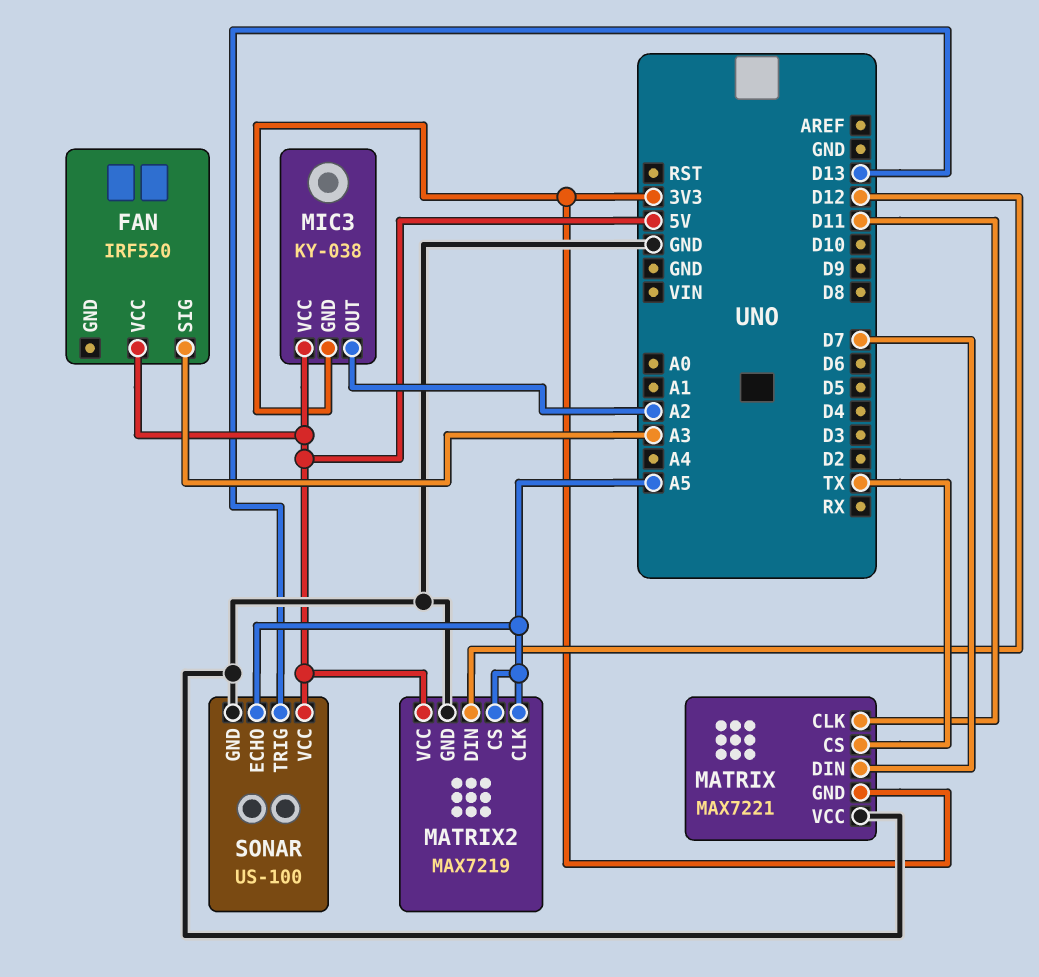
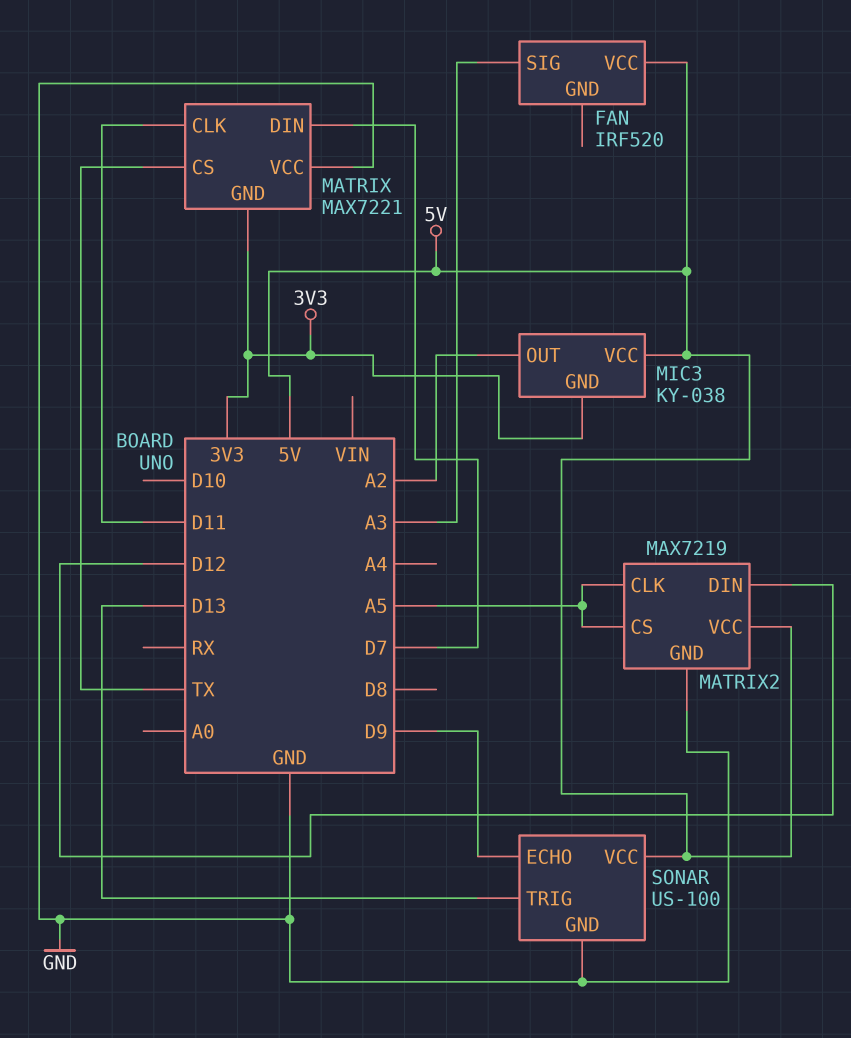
SONAR pin ECHO: A5 -> D9

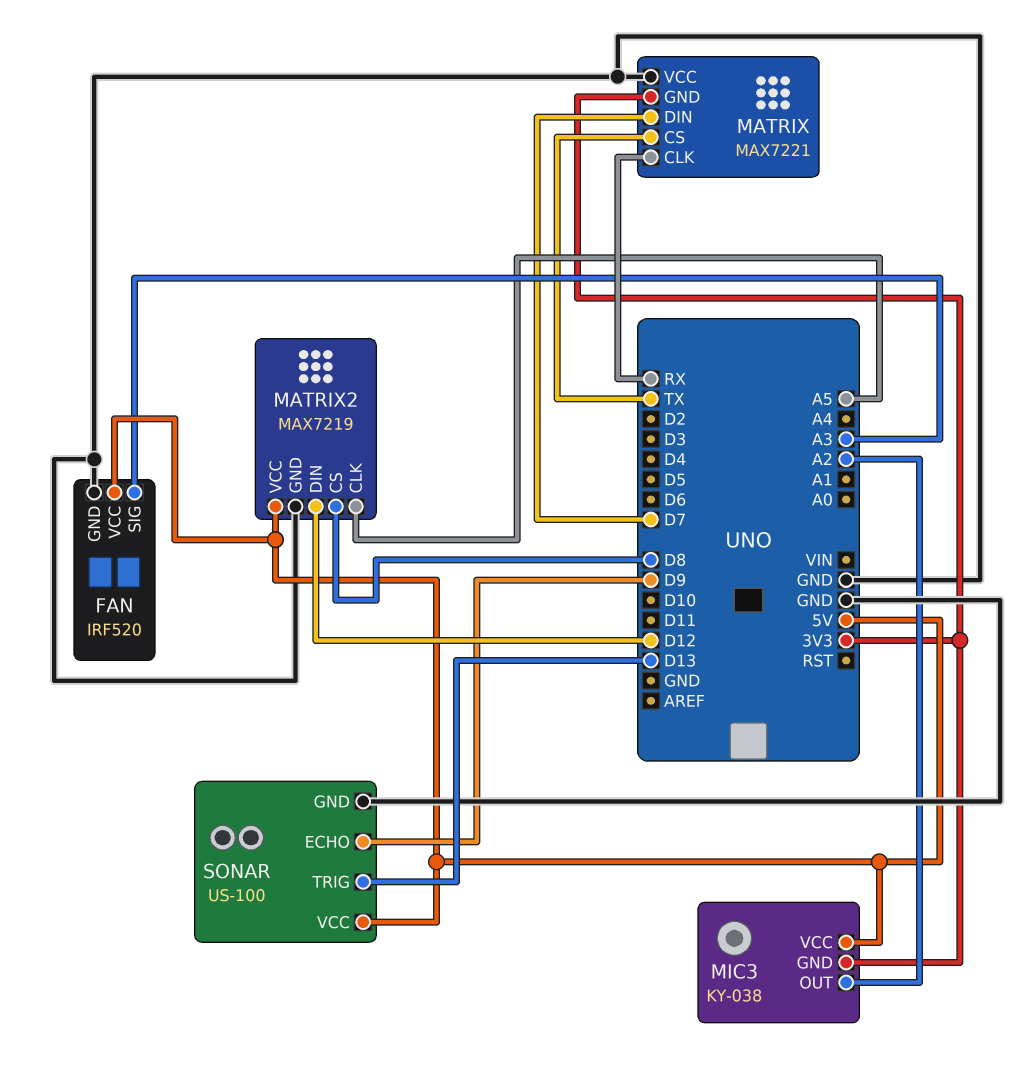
FAN pin GND: none -> GND
MATRIX pin CLK: D11 -> RX
MATRIX2 pin CS: A5 -> D8

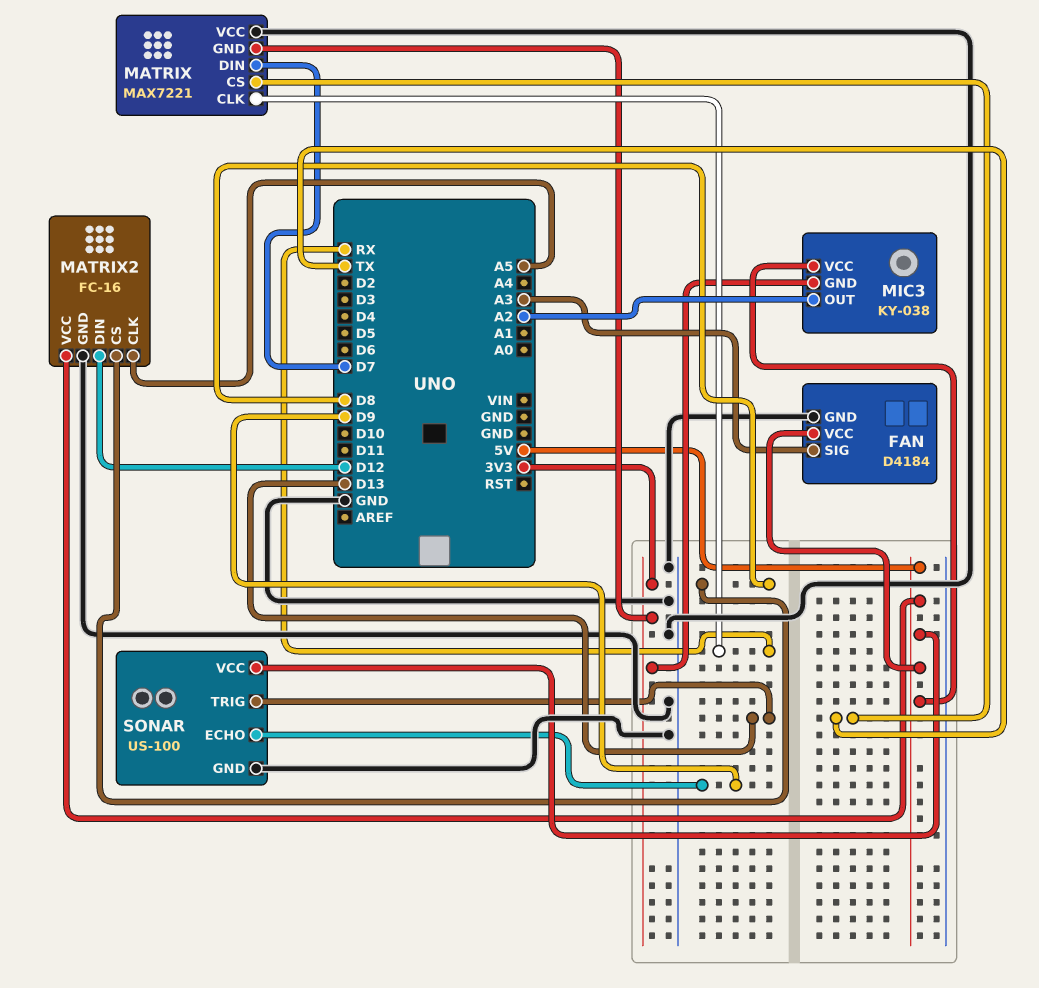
FAN: IRF520 -> D4184
MATRIX2: MAX7219 -> FC-16

